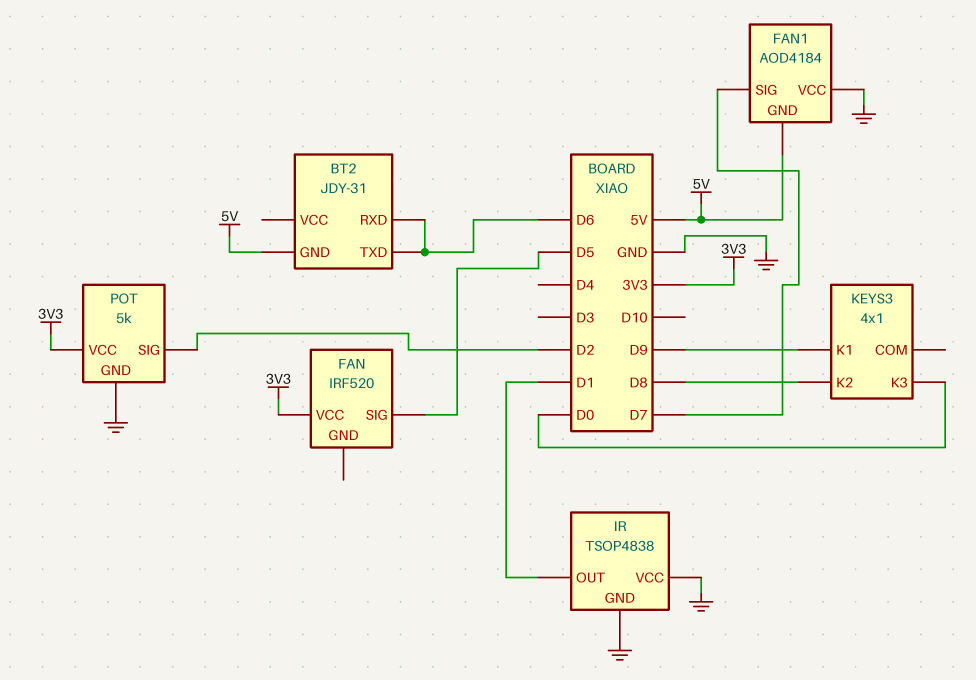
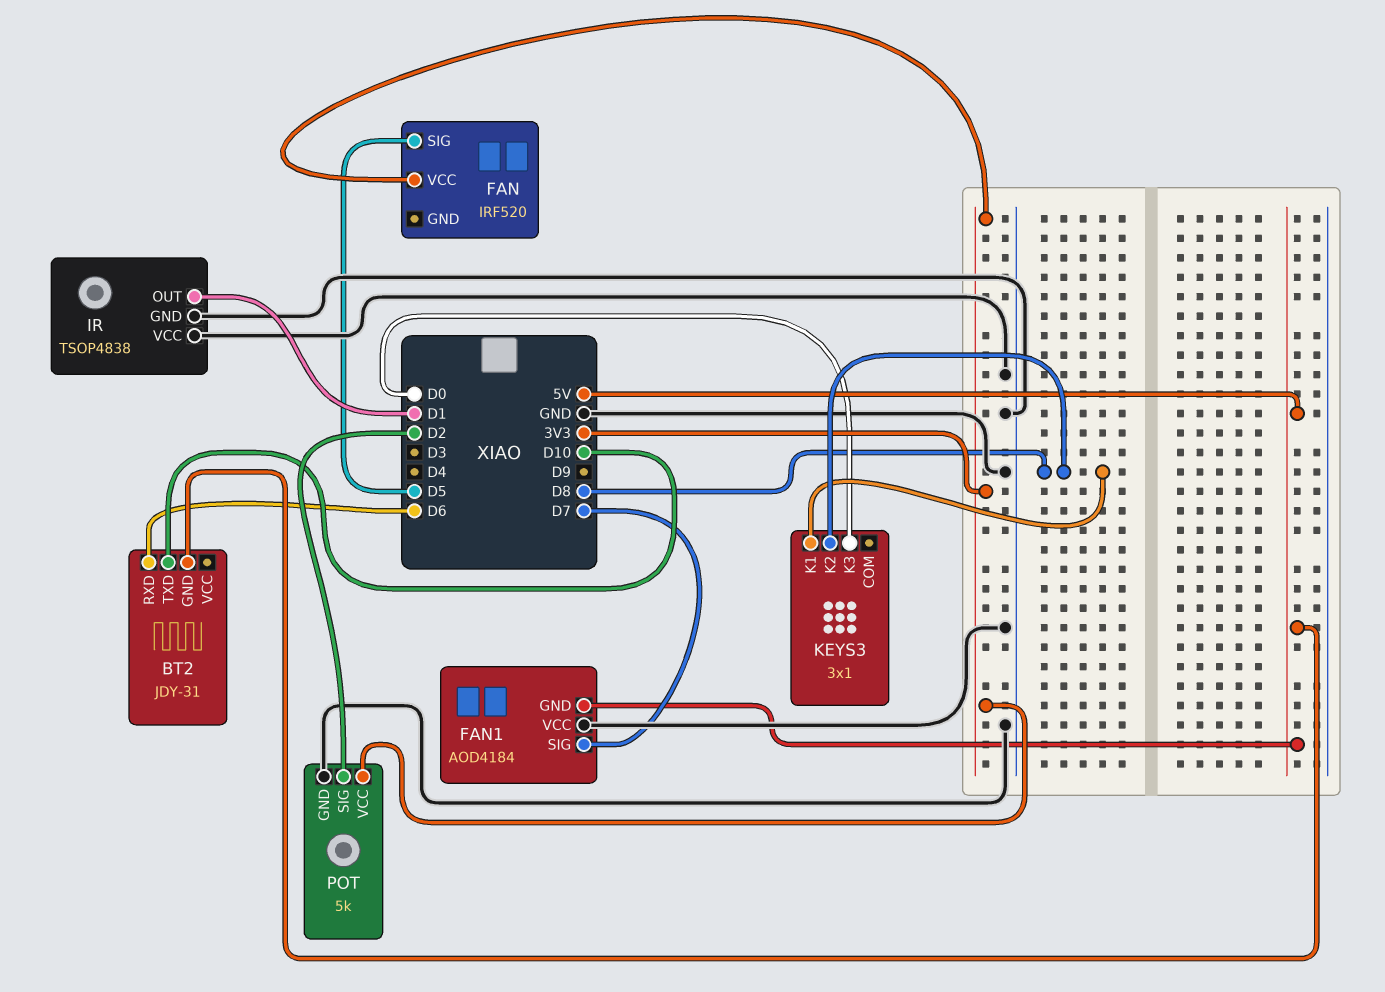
BT2 pin TXD: D6 -> D10
KEYS3: 4x1 -> 3x1
KEYS3 pin K1: D9 -> D8

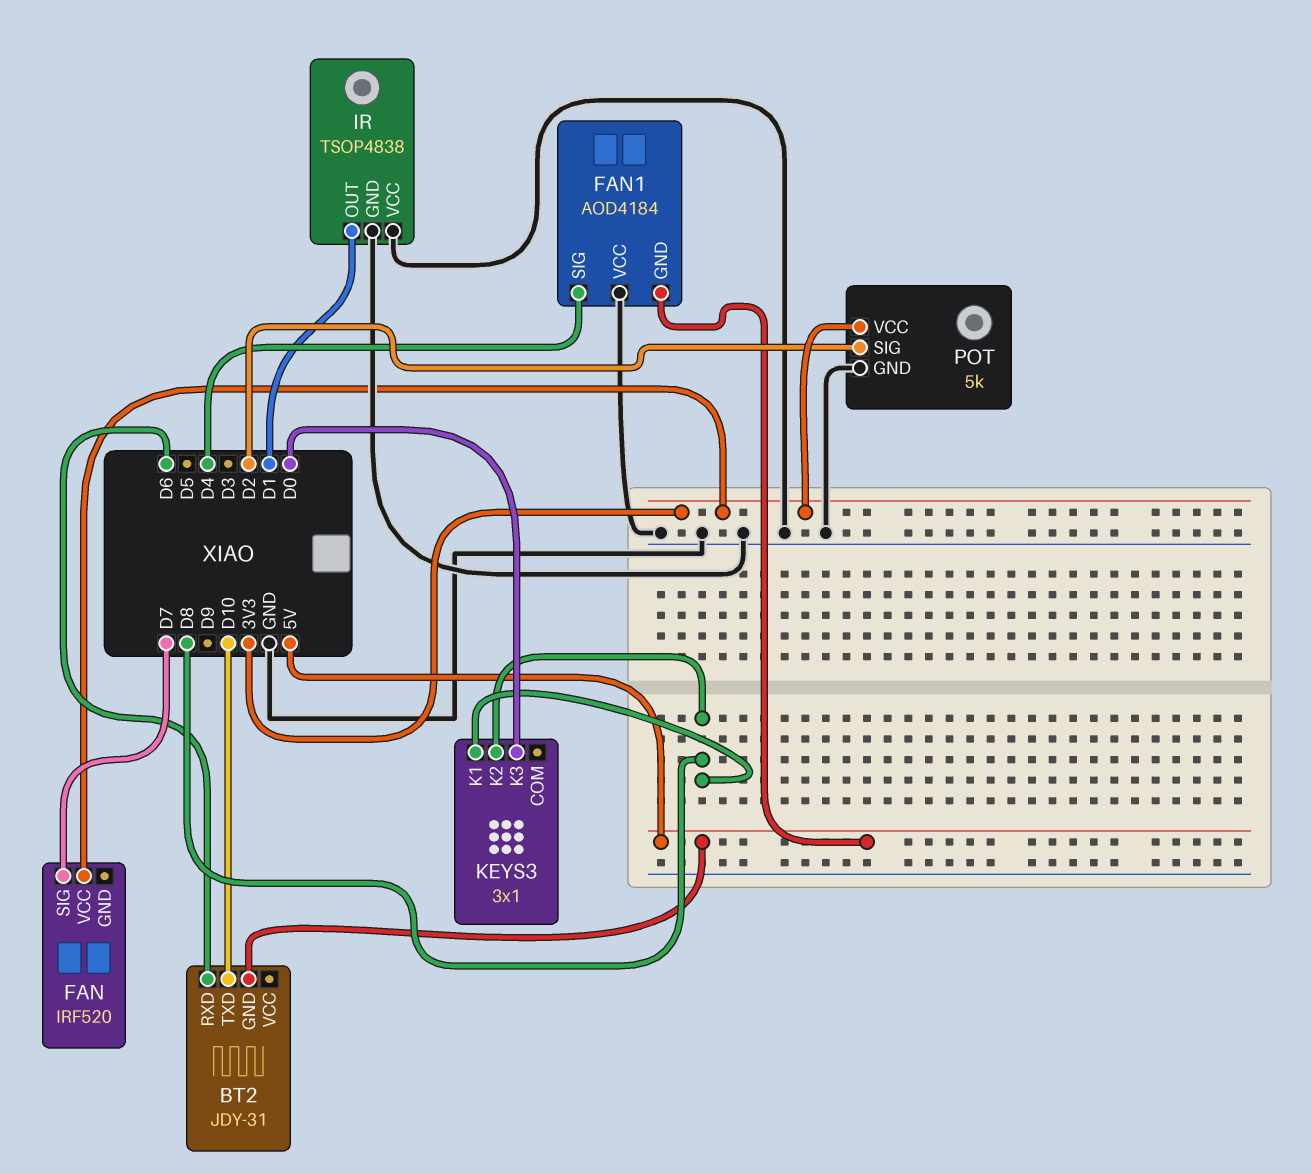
FAN pin SIG: D5 -> D7
FAN1 pin SIG: D7 -> D4

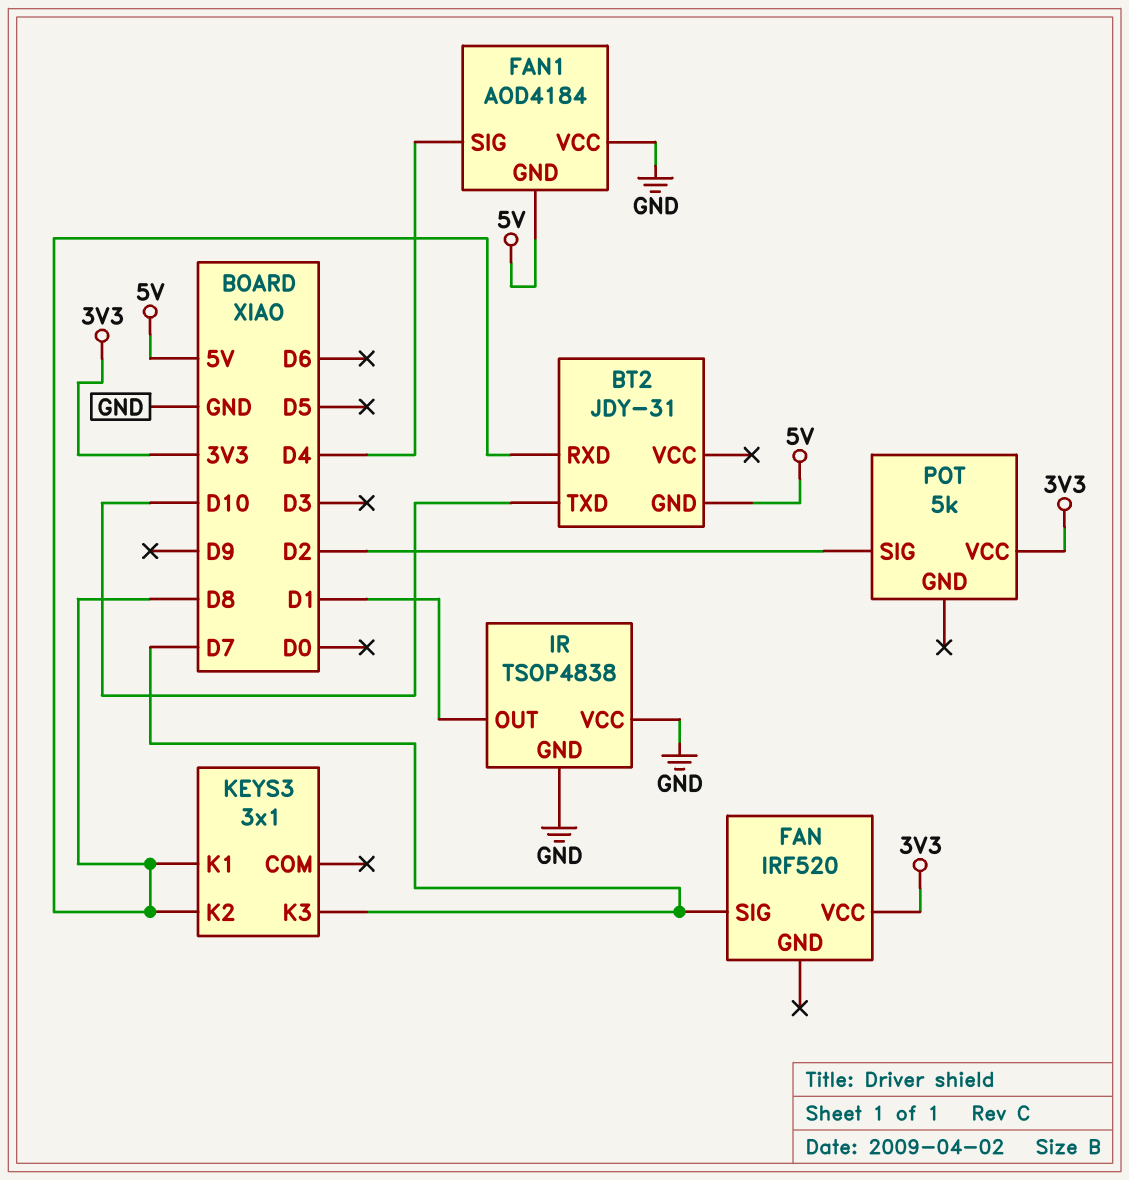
BT2 pin RXD: D6 -> D8
KEYS3 pin K3: D0 -> D7
POT pin GND: GND -> none

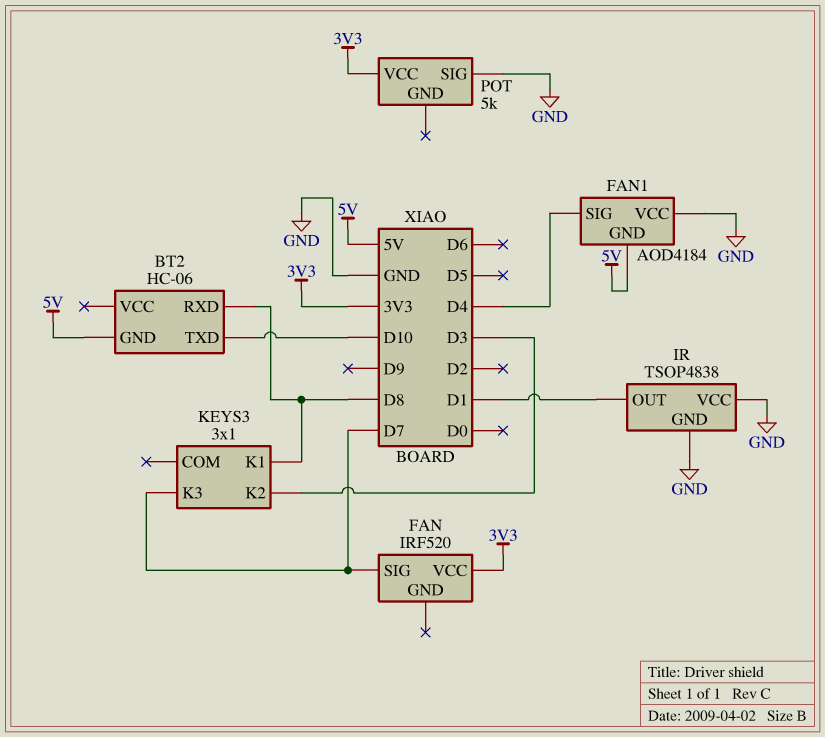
BT2: JDY-31 -> HC-06
KEYS3 pin K2: D8 -> D3
POT pin SIG: D2 -> GND

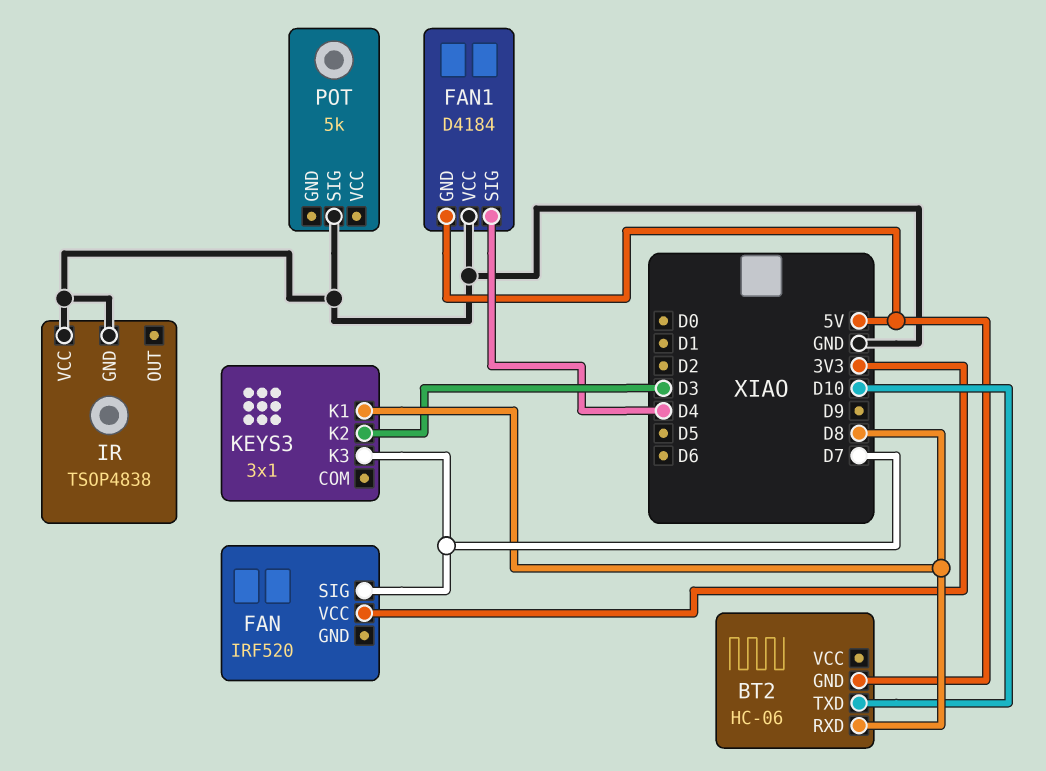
FAN1: AOD4184 -> D4184
IR pin OUT: D1 -> none
POT pin VCC: 3V3 -> none

